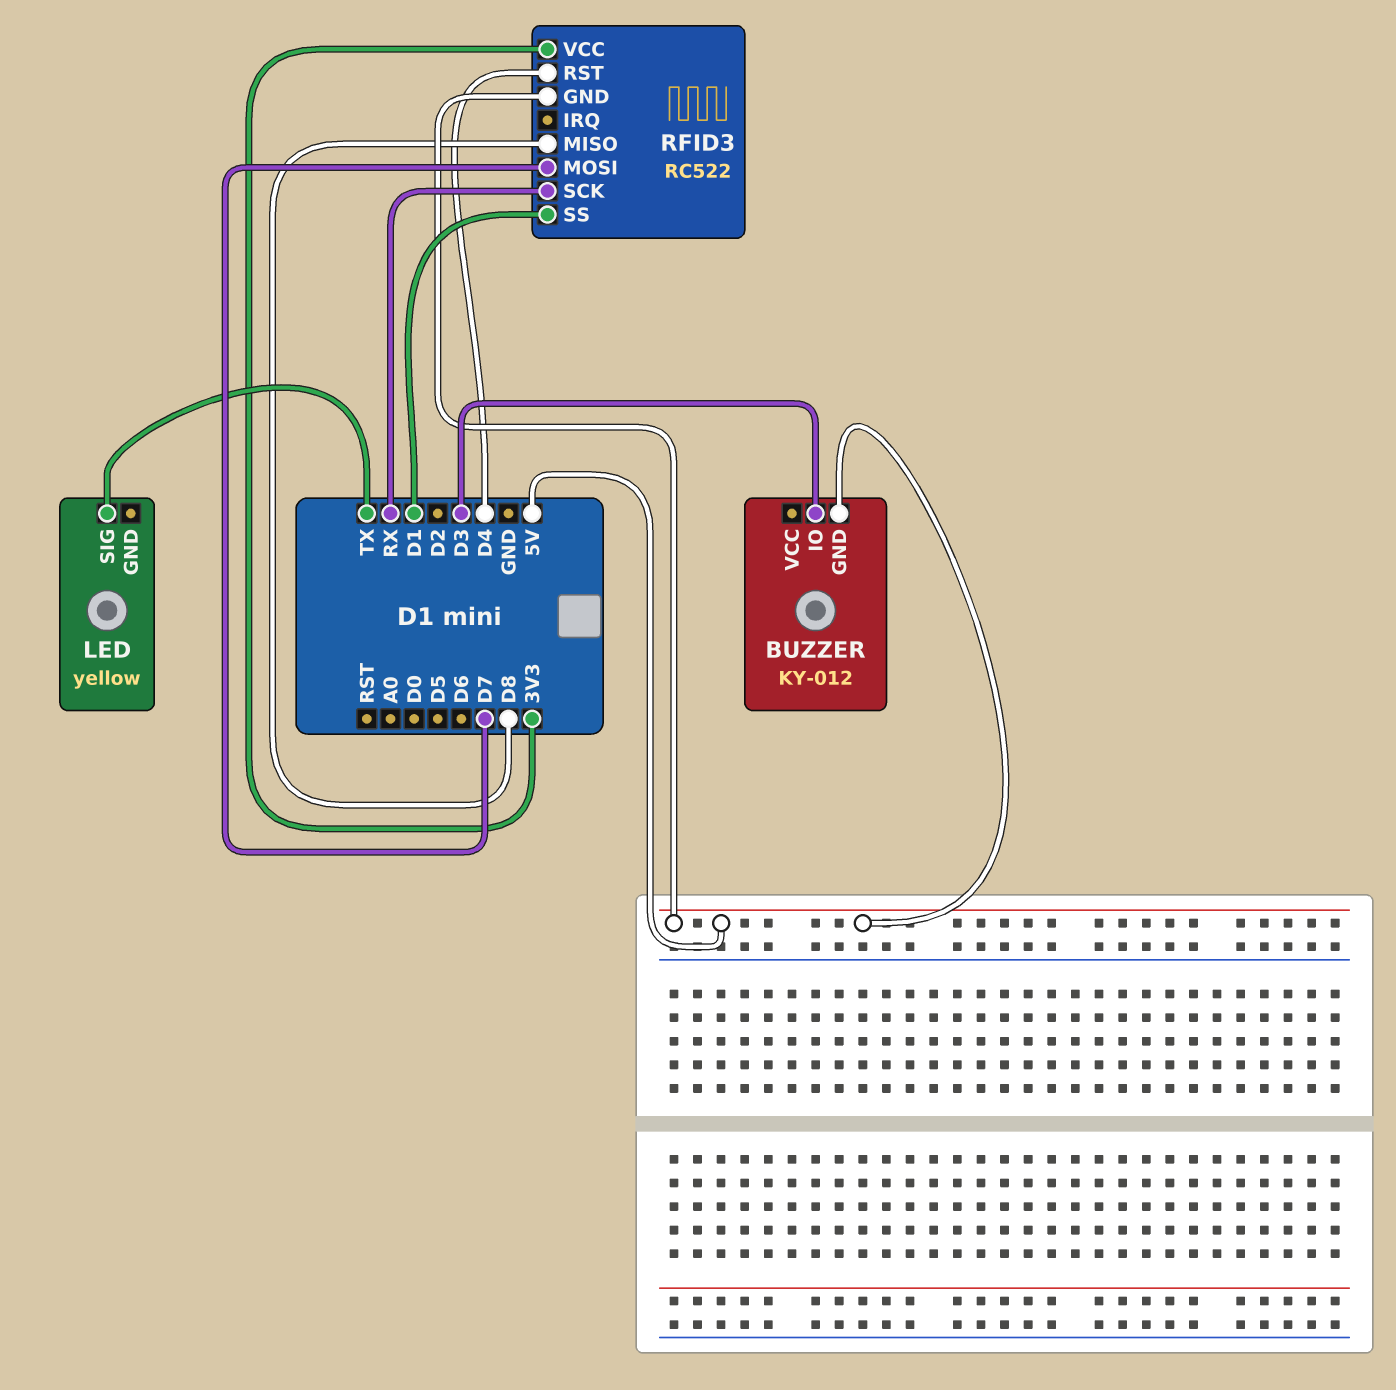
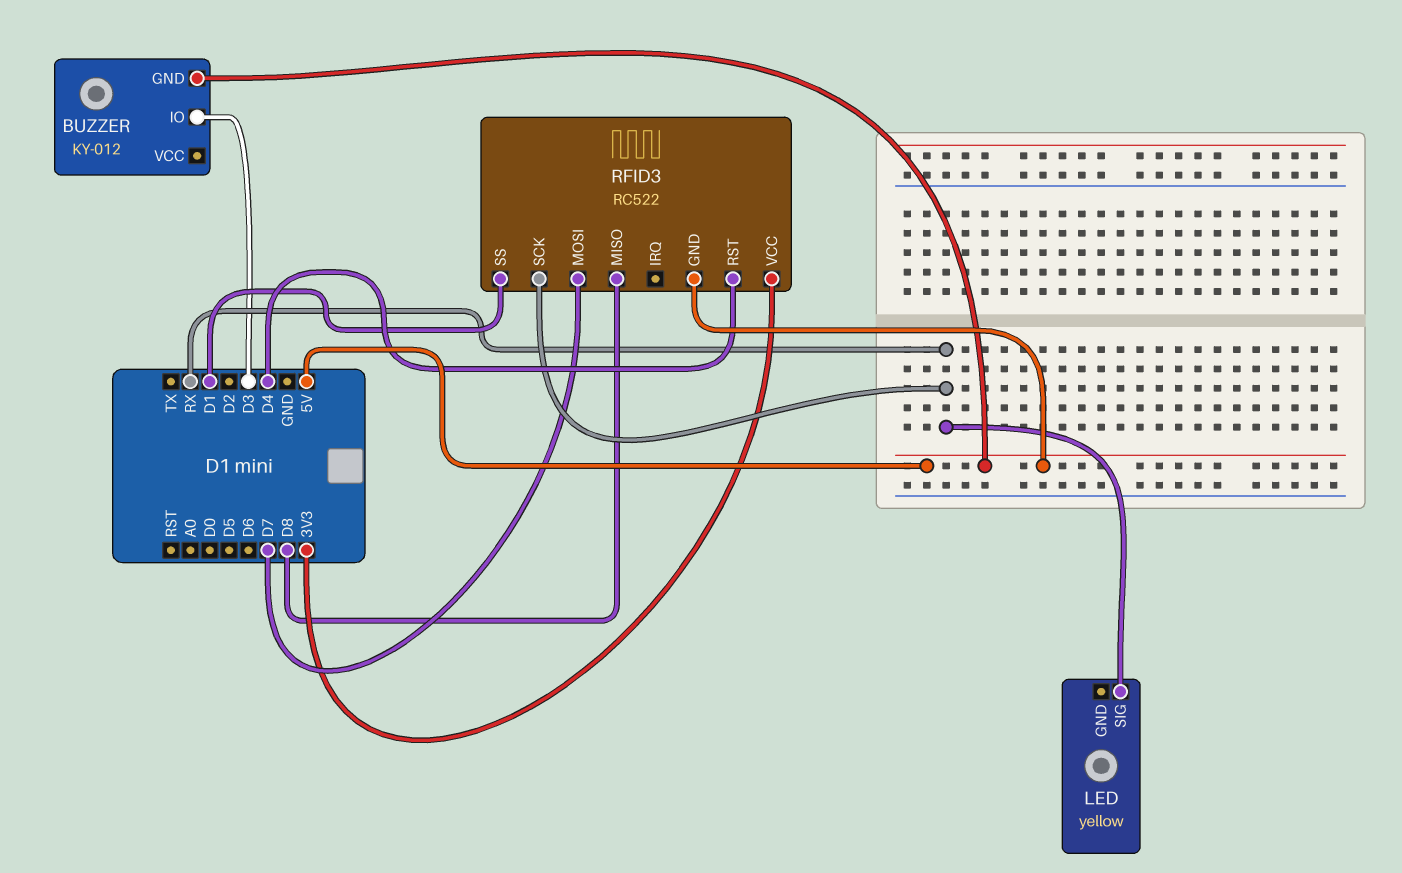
LED pin SIG: TX -> RX

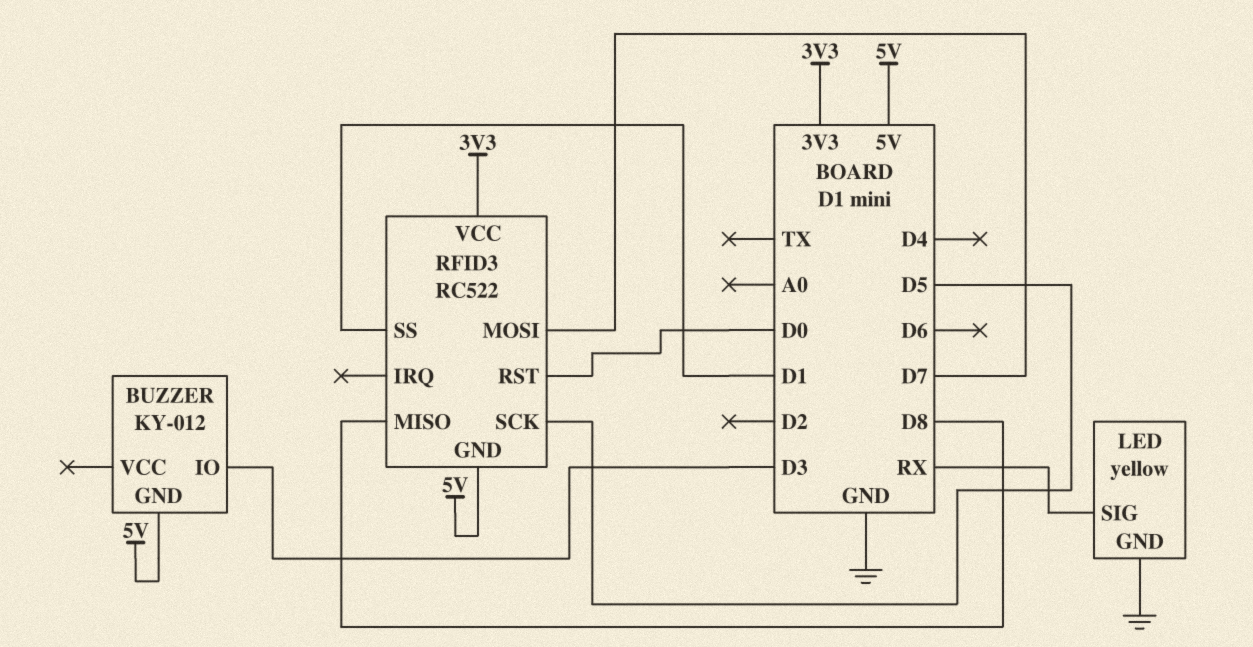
LED pin GND: none -> GND
RFID3 pin RST: D4 -> D0
RFID3 pin SCK: RX -> D5

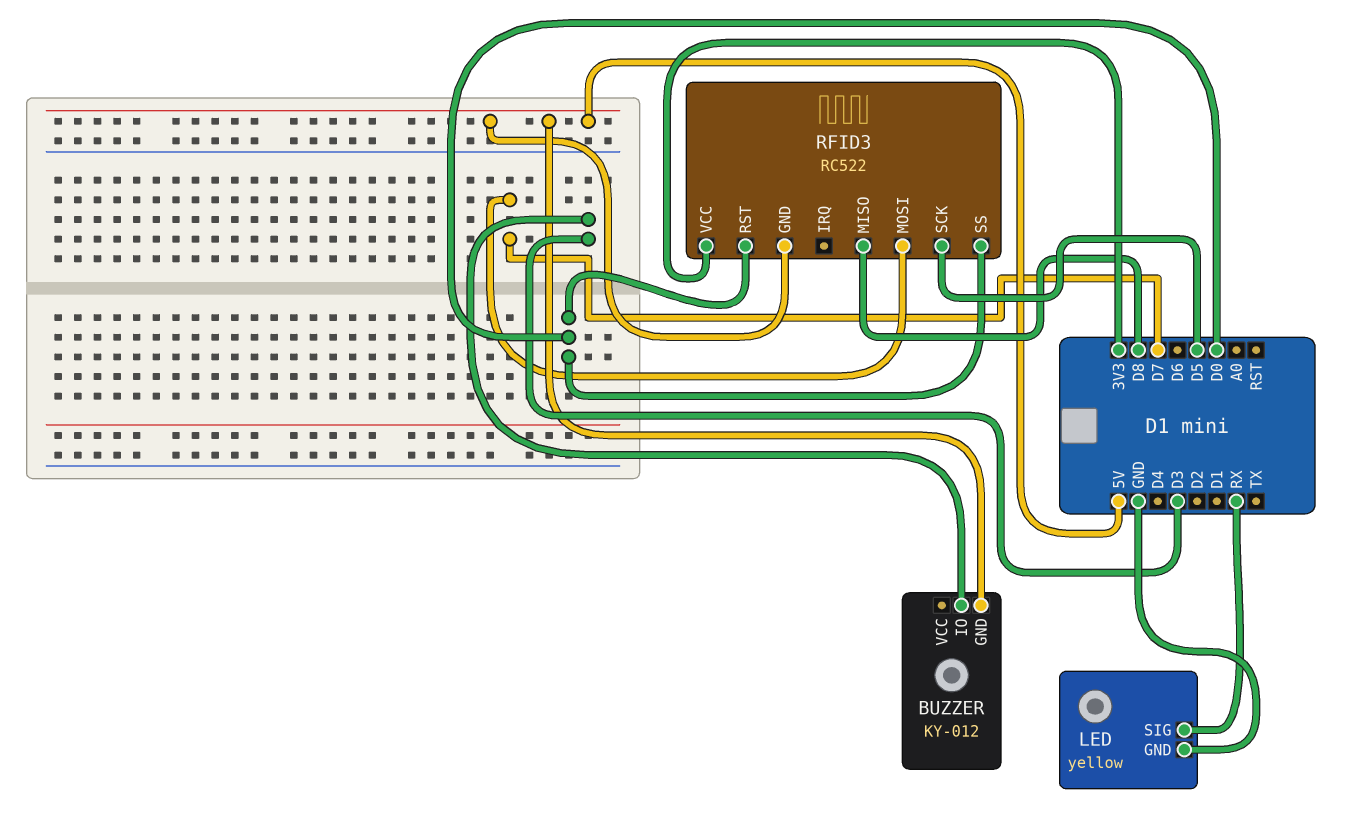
RFID3 pin SS: D1 -> D0

